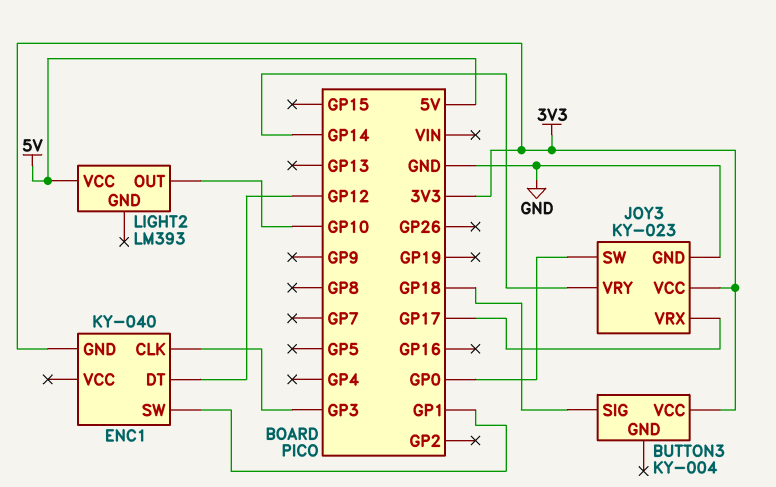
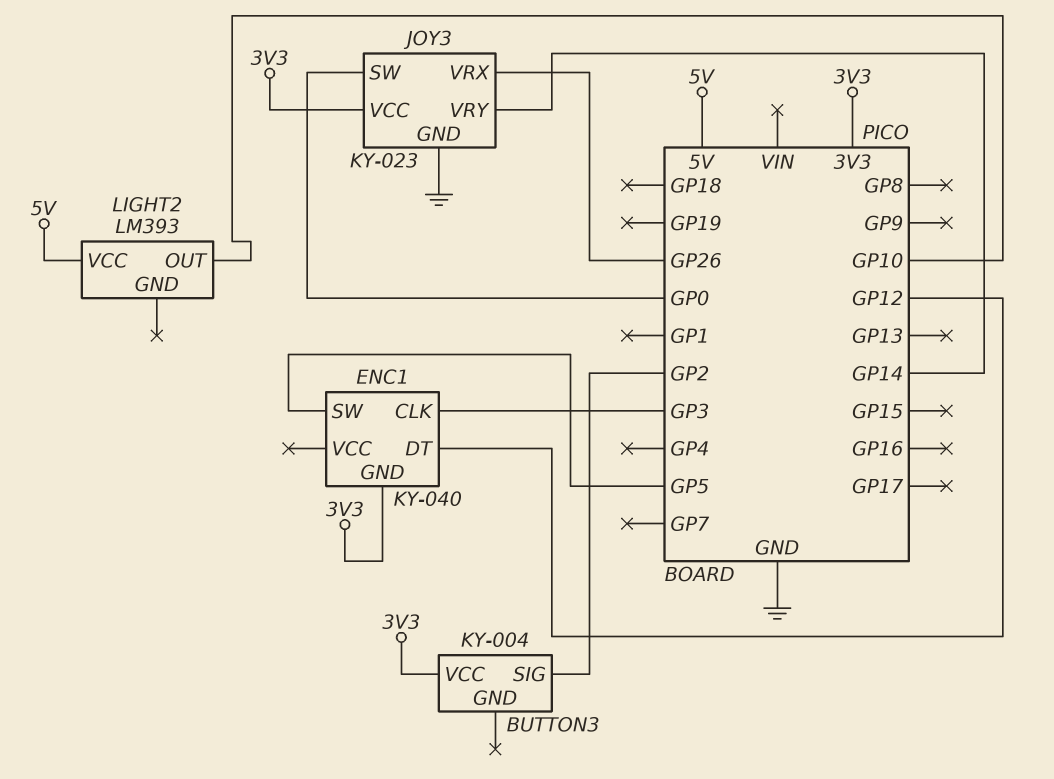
BUTTON3 pin SIG: GP18 -> GP2
ENC1 pin SW: GP1 -> GP5
JOY3 pin VRX: GP17 -> GP26

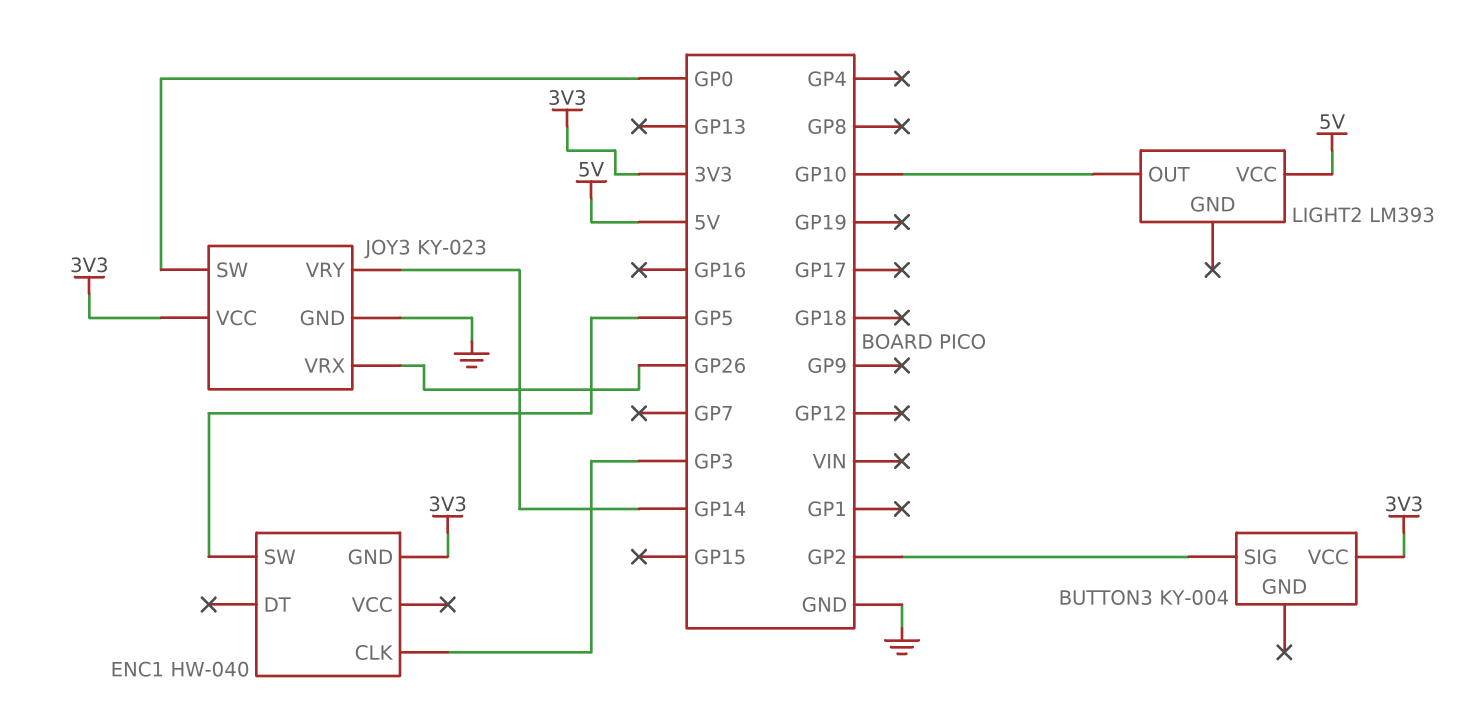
ENC1: KY-040 -> HW-040
ENC1 pin DT: GP12 -> none

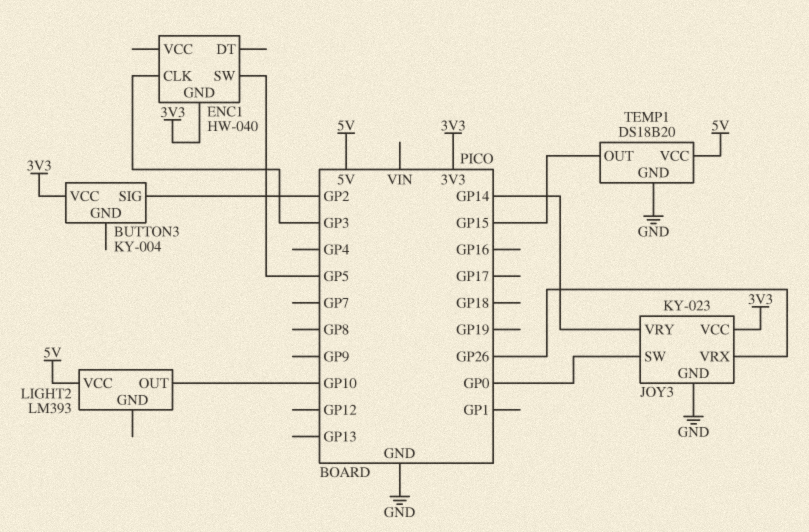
TEMP1: none -> DS18B20
TEMP1 pin GND: none -> GND
TEMP1 pin OUT: none -> GP15
TEMP1 pin VCC: none -> 5V

